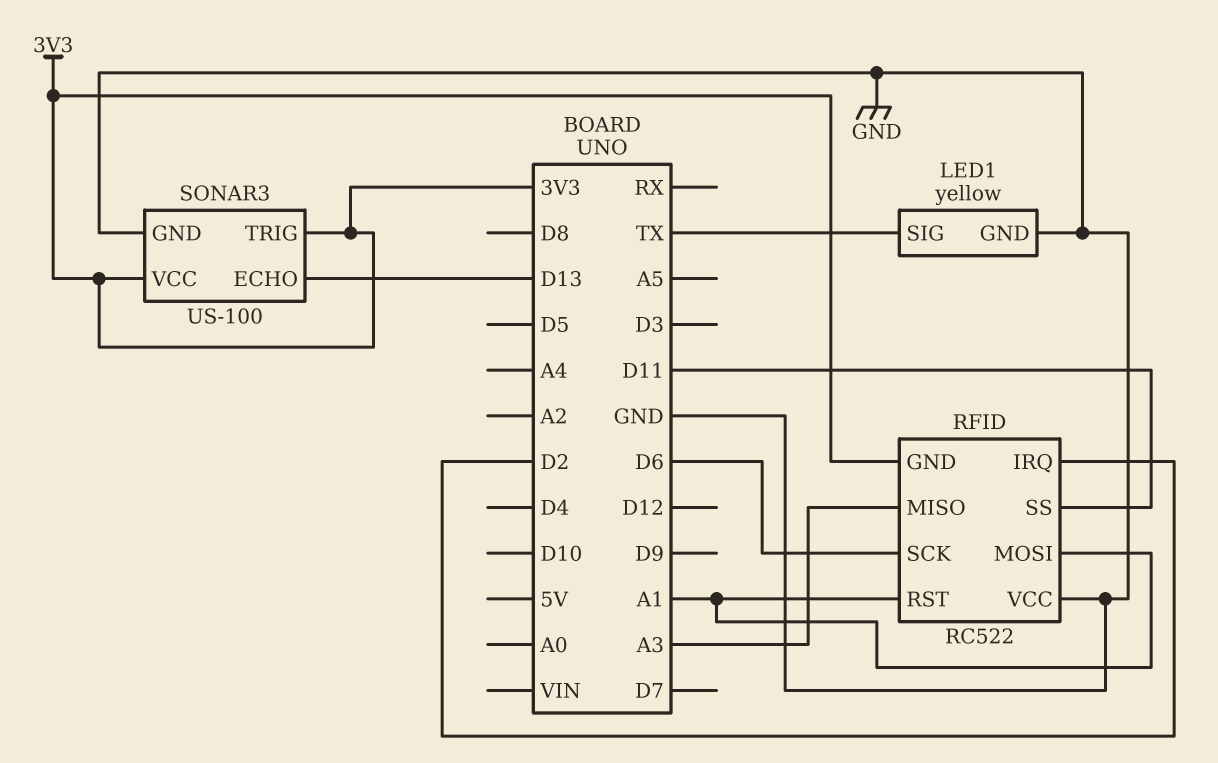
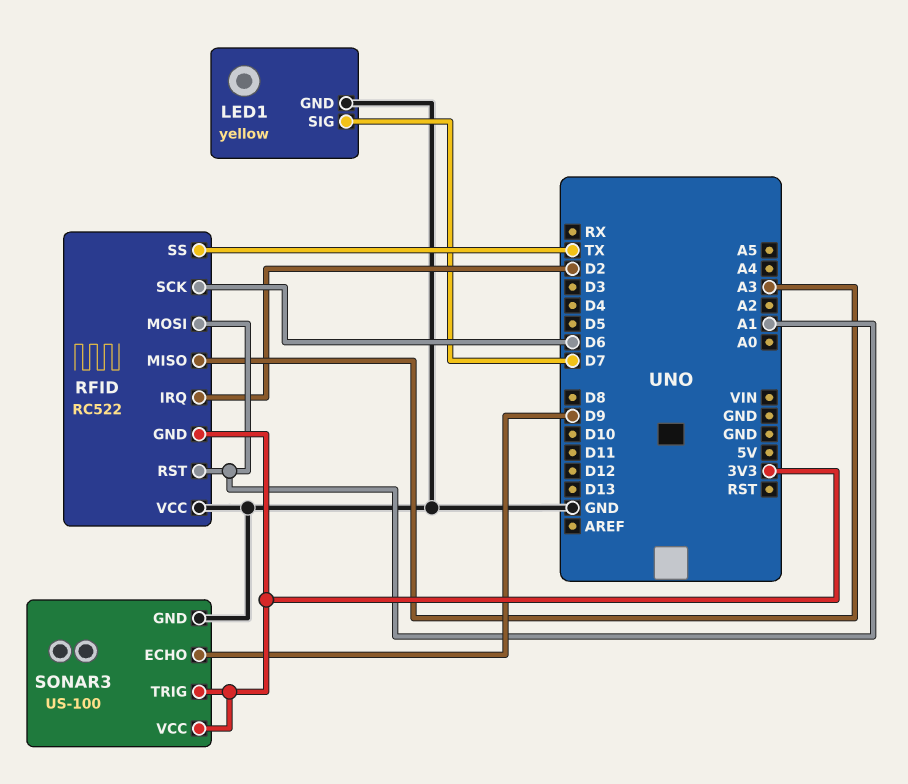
LED1 pin SIG: TX -> D7
RFID pin SS: D11 -> TX
SONAR3 pin ECHO: D13 -> D9

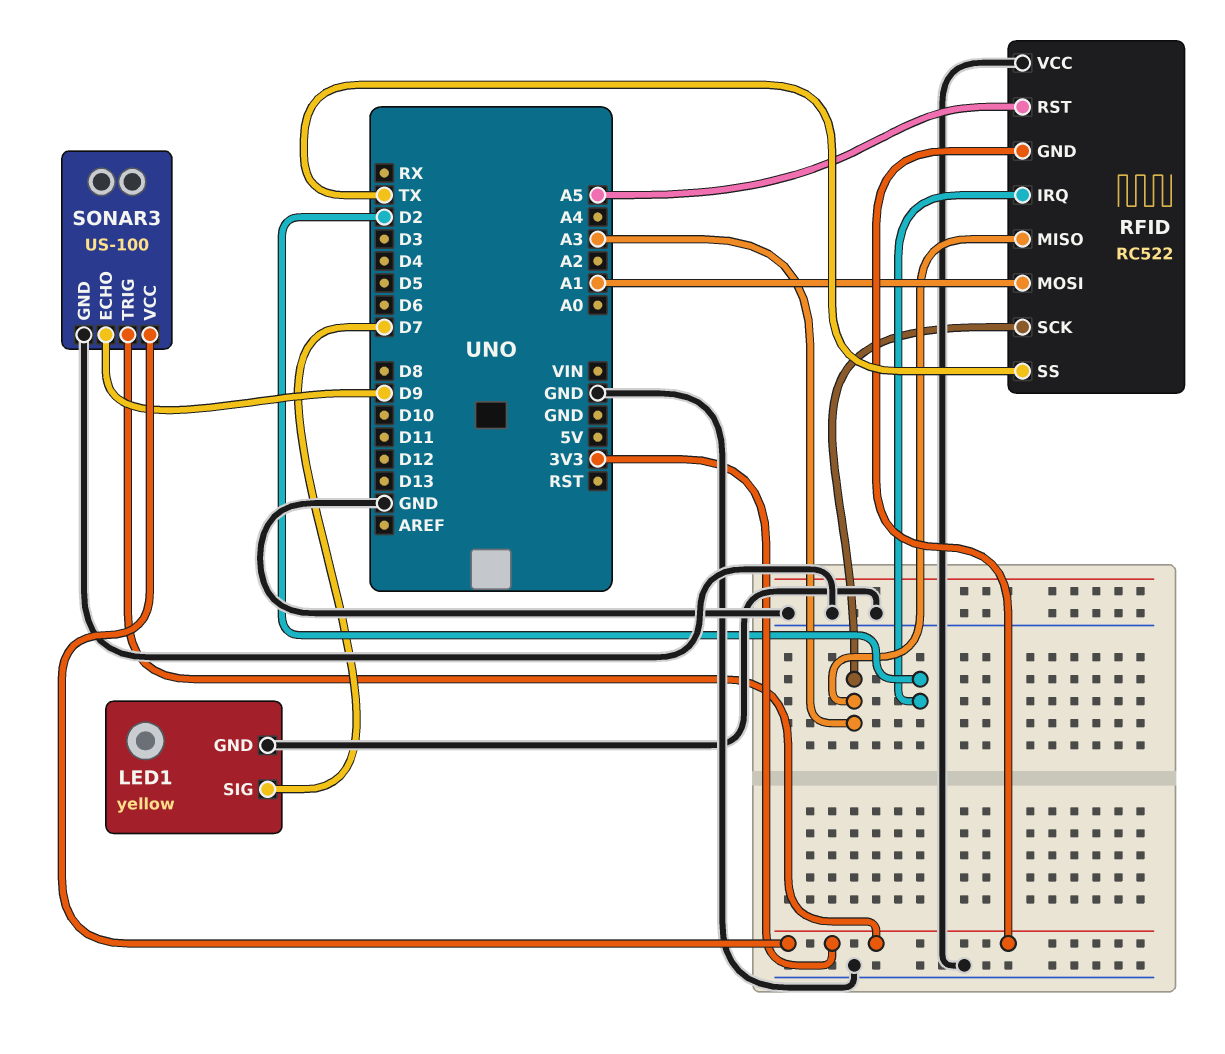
RFID pin RST: A1 -> A5
RFID pin SCK: D6 -> A3

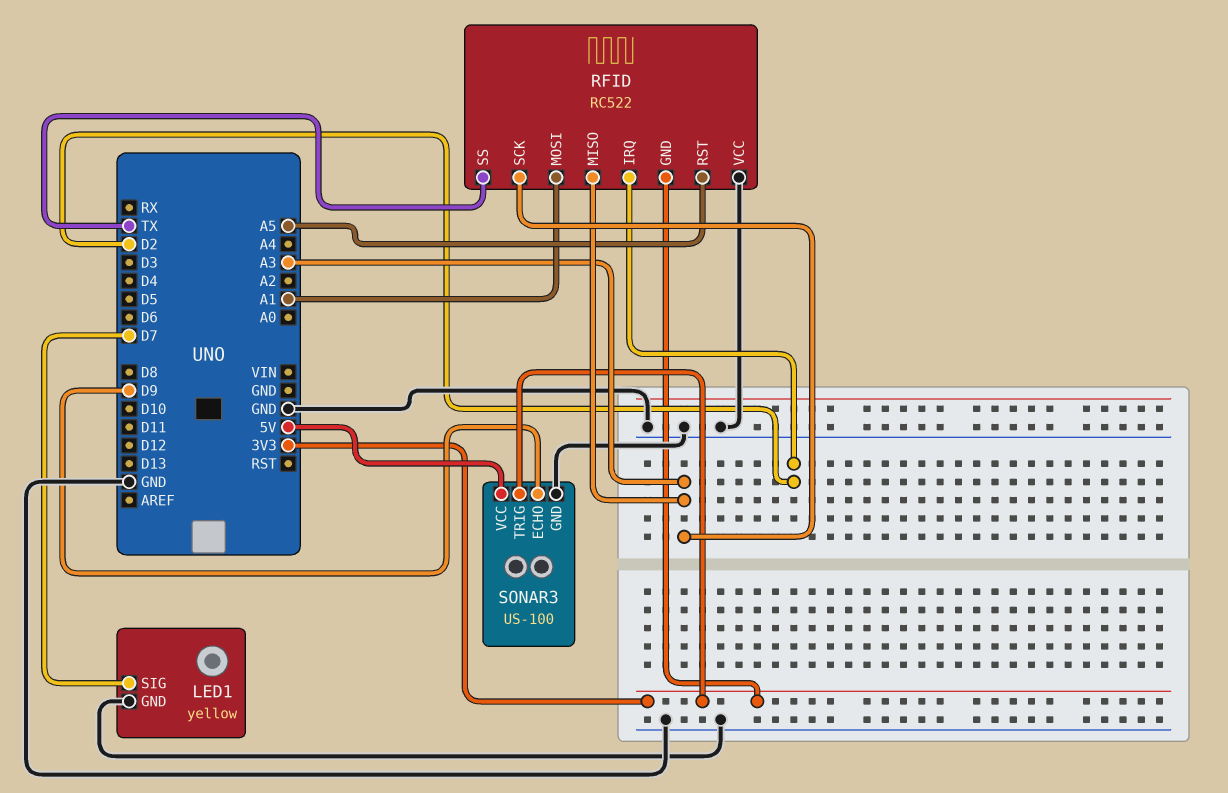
SONAR3 pin VCC: 3V3 -> 5V

